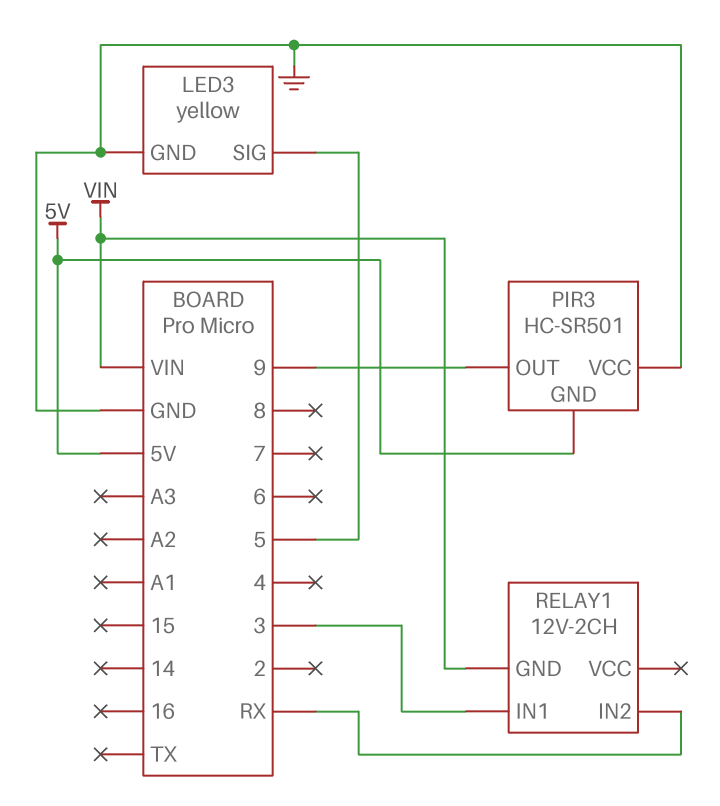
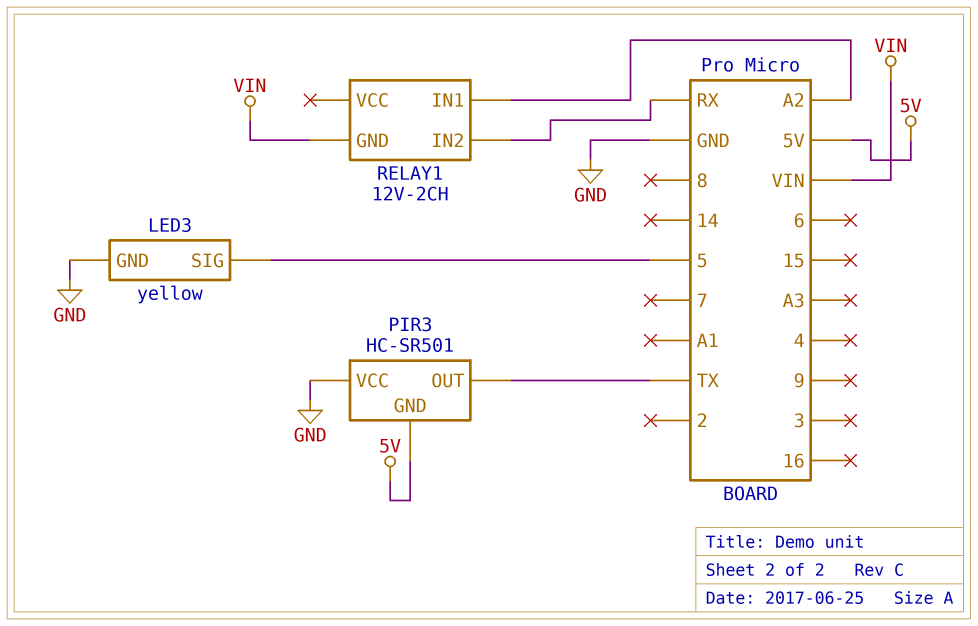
PIR3 pin OUT: 9 -> TX
RELAY1 pin IN1: 3 -> A2

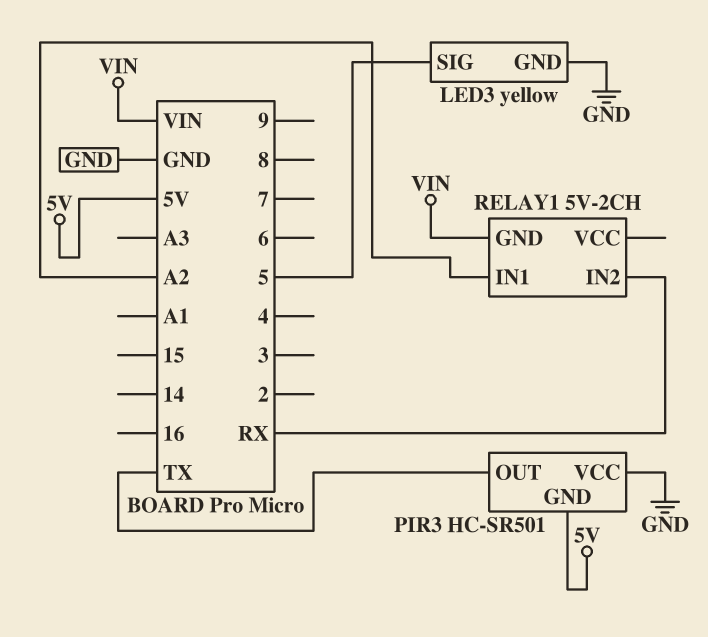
RELAY1: 12V-2CH -> 5V-2CH

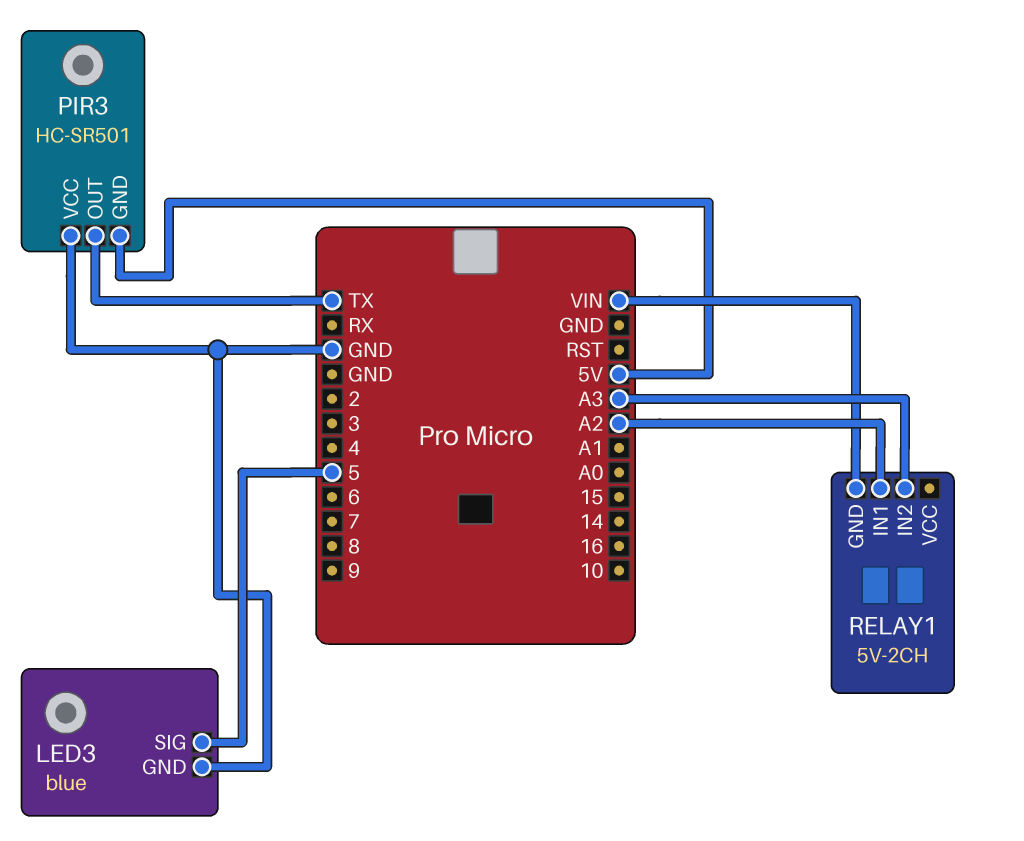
LED3: yellow -> blue
RELAY1 pin IN2: RX -> A3

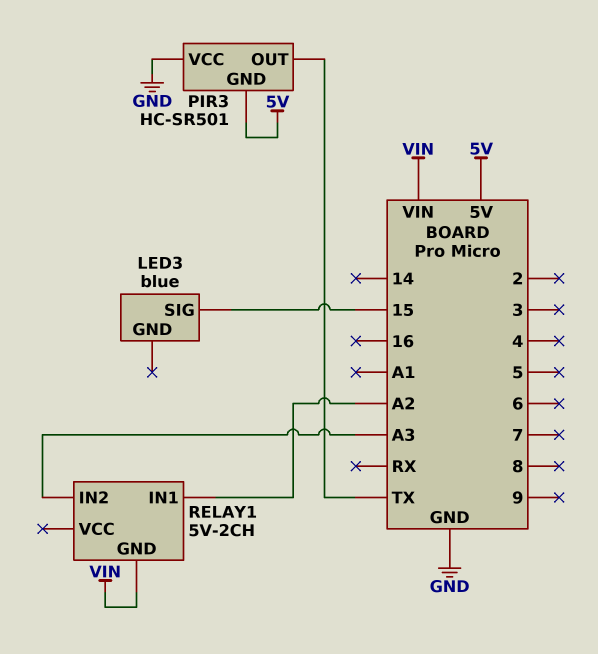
LED3 pin GND: GND -> none
LED3 pin SIG: 5 -> 15

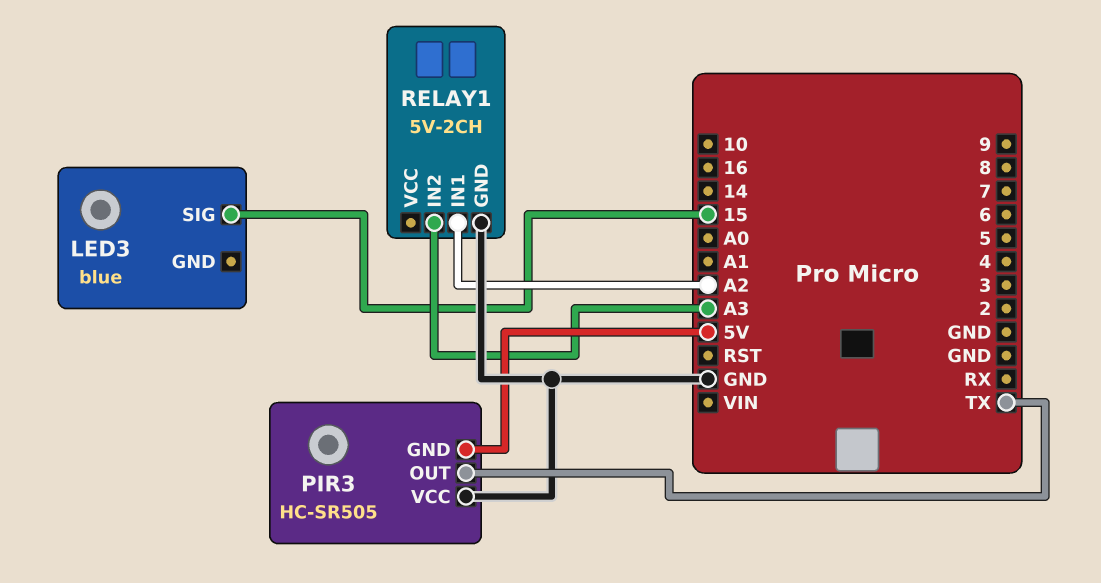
PIR3: HC-SR501 -> HC-SR505
RELAY1 pin GND: VIN -> GND

